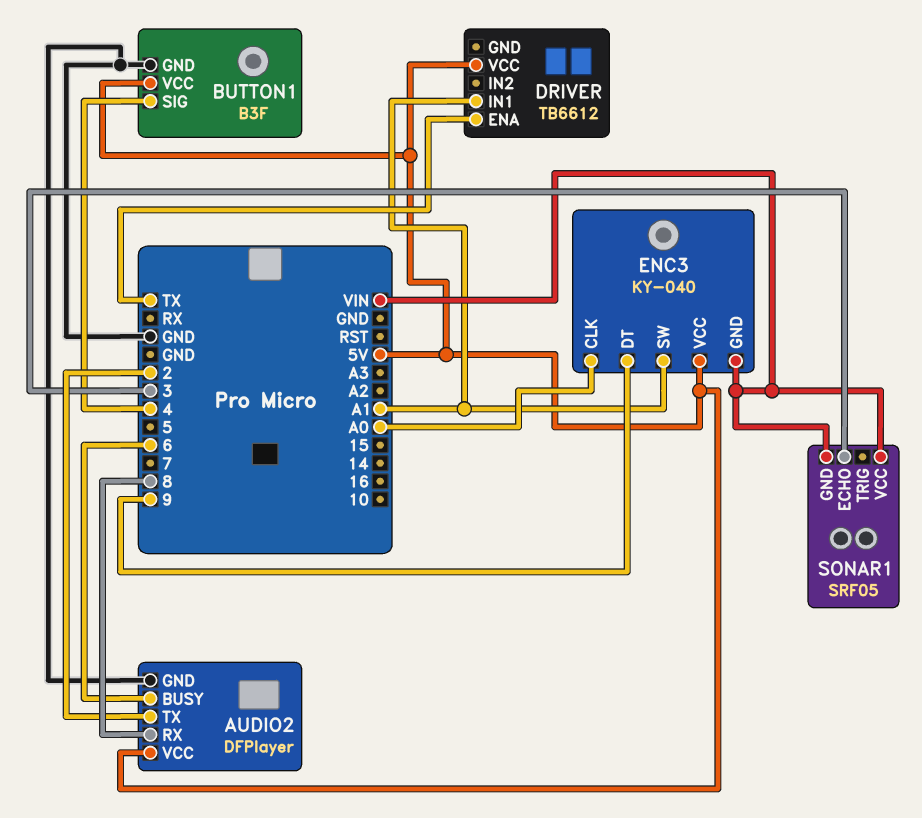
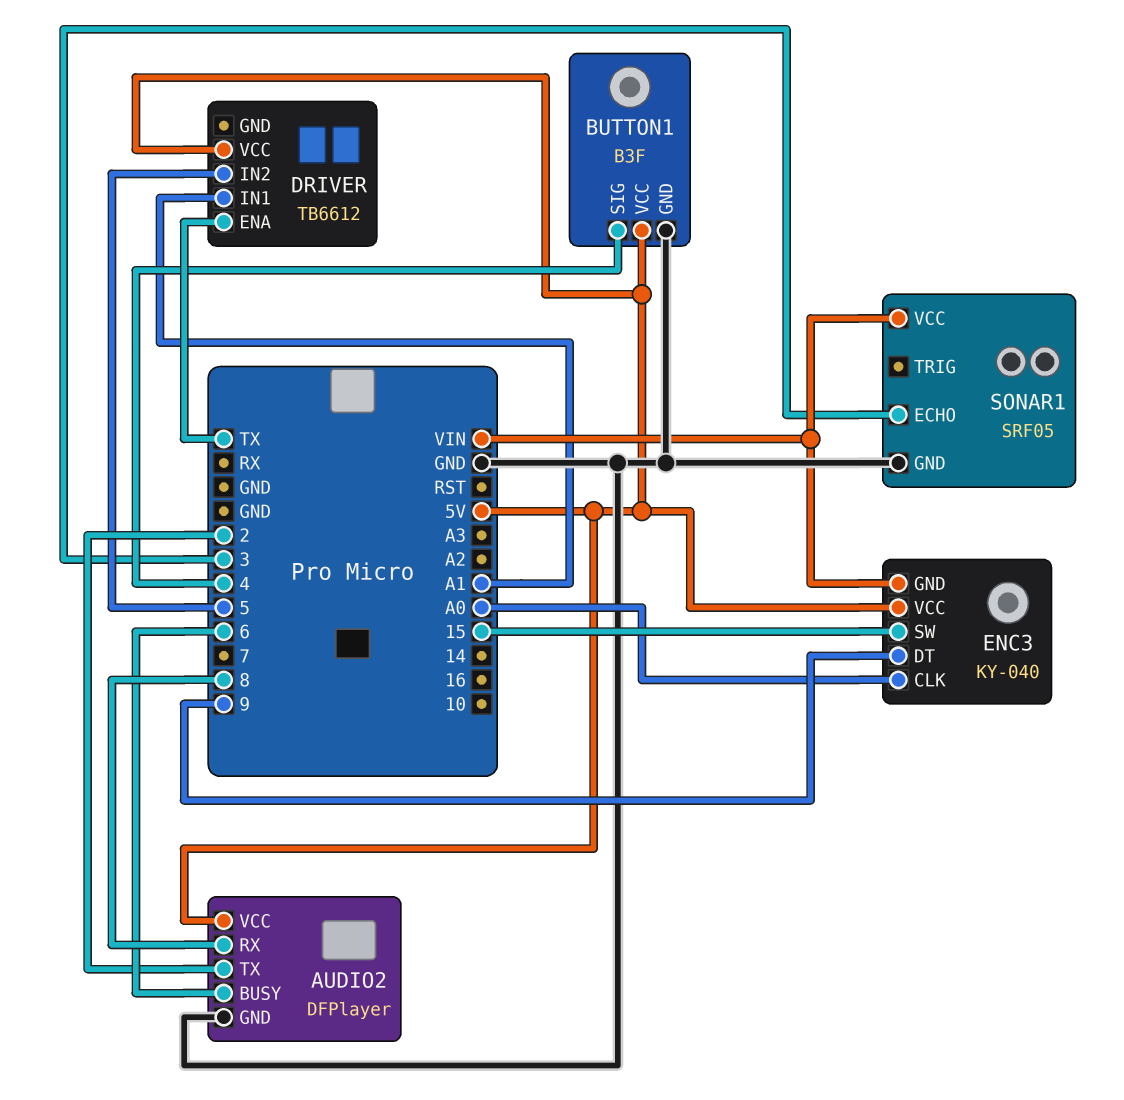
DRIVER pin IN2: none -> 5
ENC3 pin SW: A1 -> 15
SONAR1 pin GND: VIN -> GND

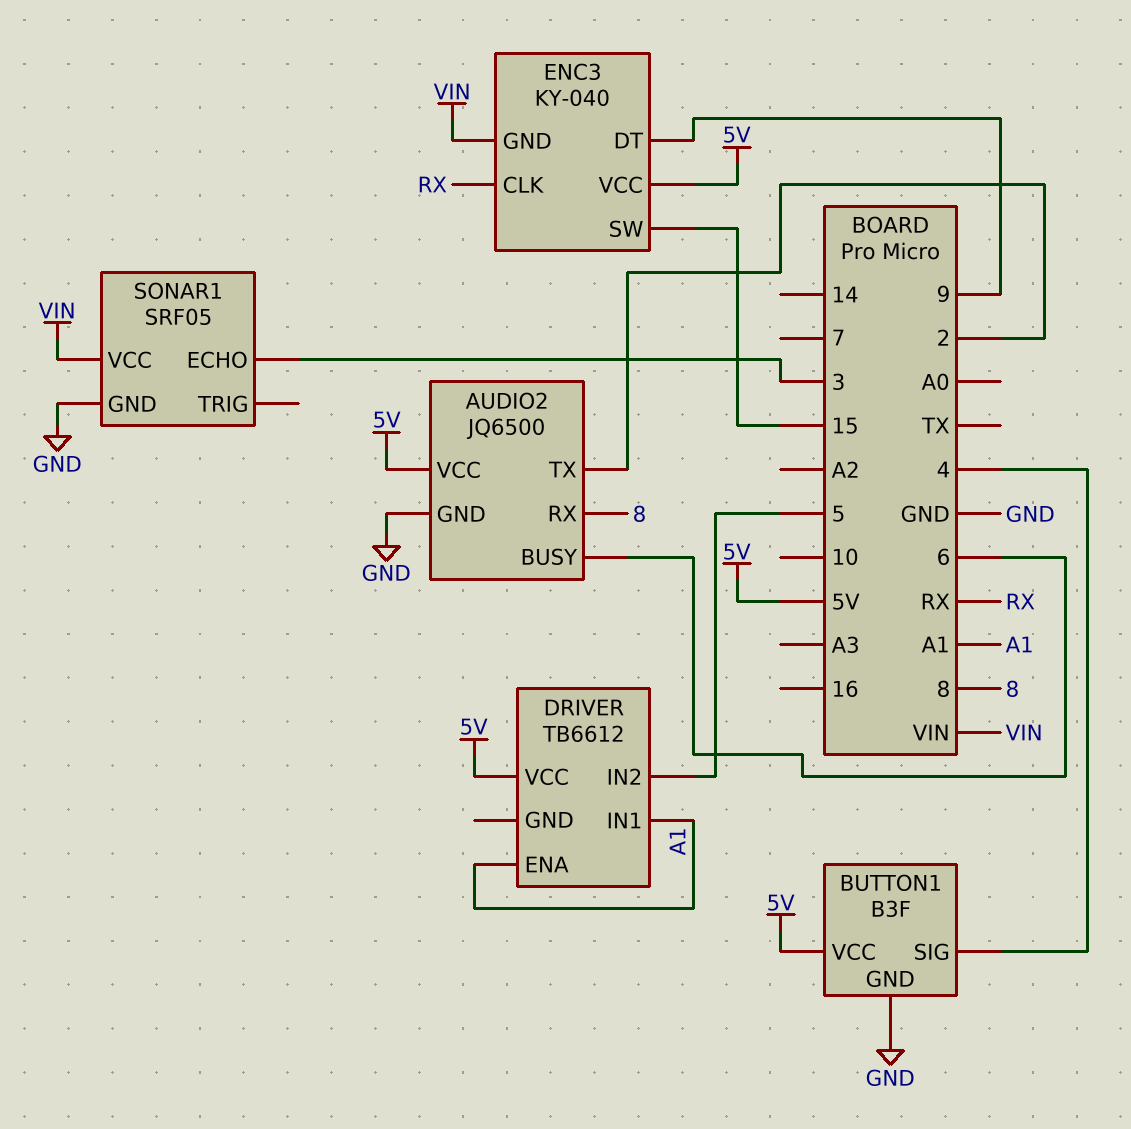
AUDIO2: DFPlayer -> JQ6500
DRIVER pin ENA: TX -> A1
ENC3 pin CLK: A0 -> RX

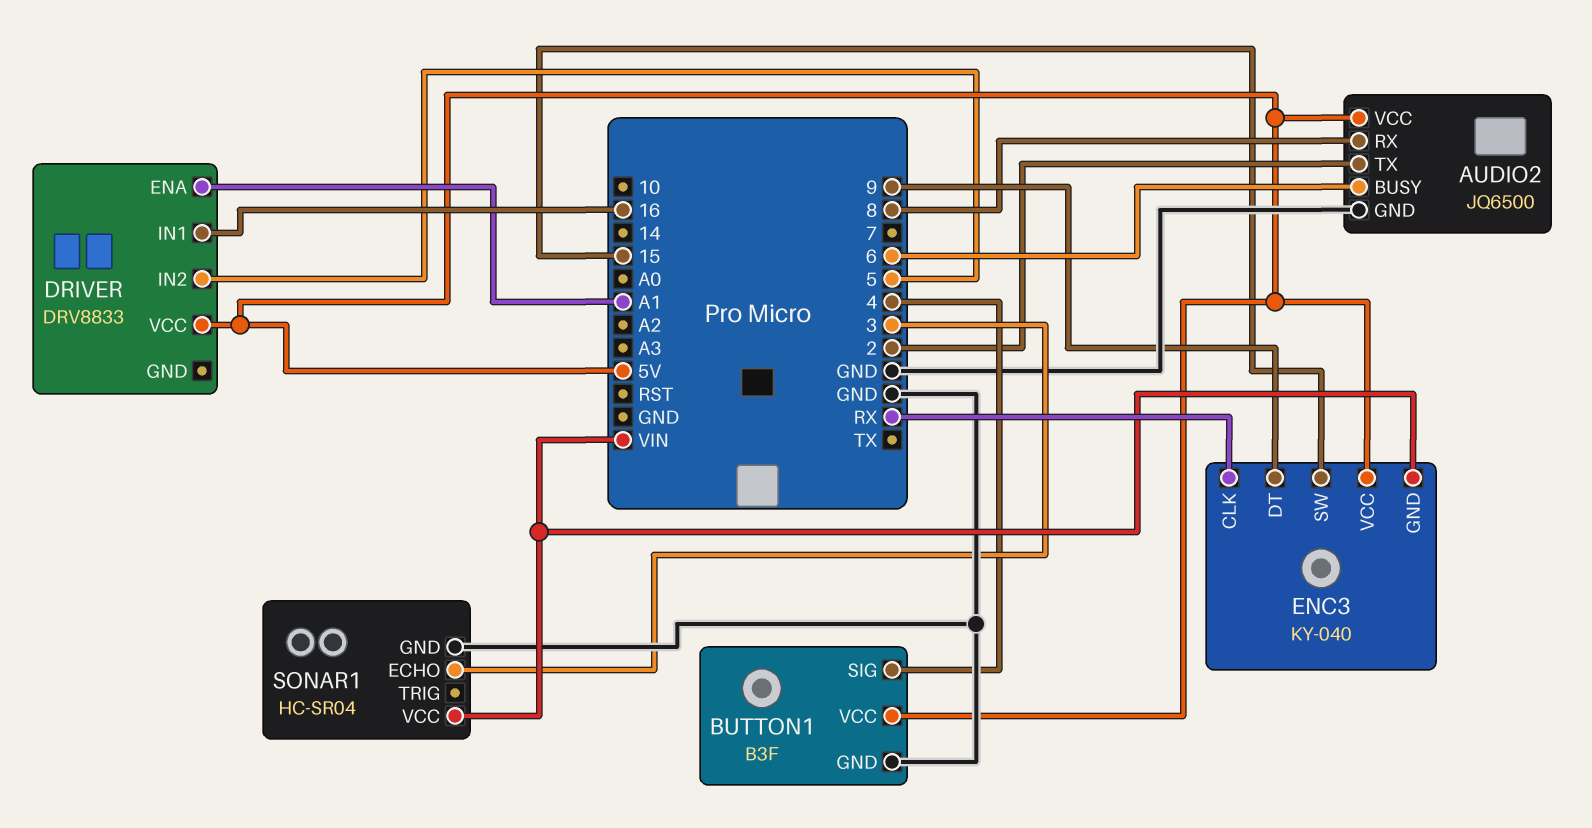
DRIVER: TB6612 -> DRV8833
DRIVER pin IN1: A1 -> 16
SONAR1: SRF05 -> HC-SR04

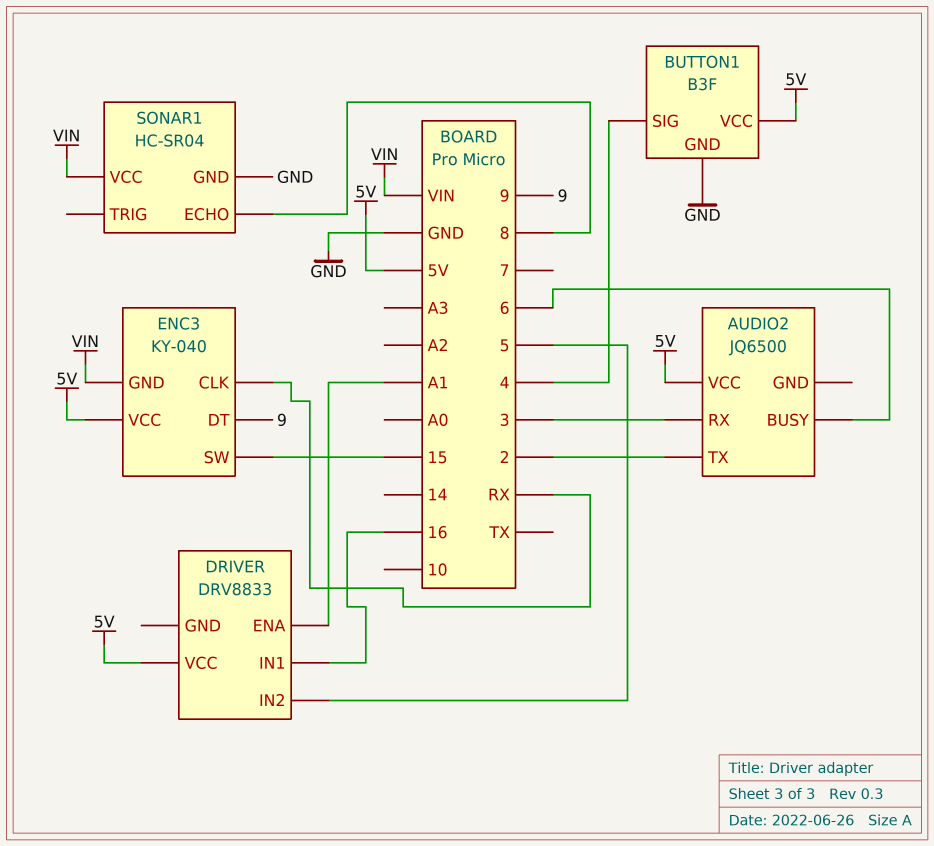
AUDIO2 pin GND: GND -> none
AUDIO2 pin RX: 8 -> 3
SONAR1 pin ECHO: 3 -> 8

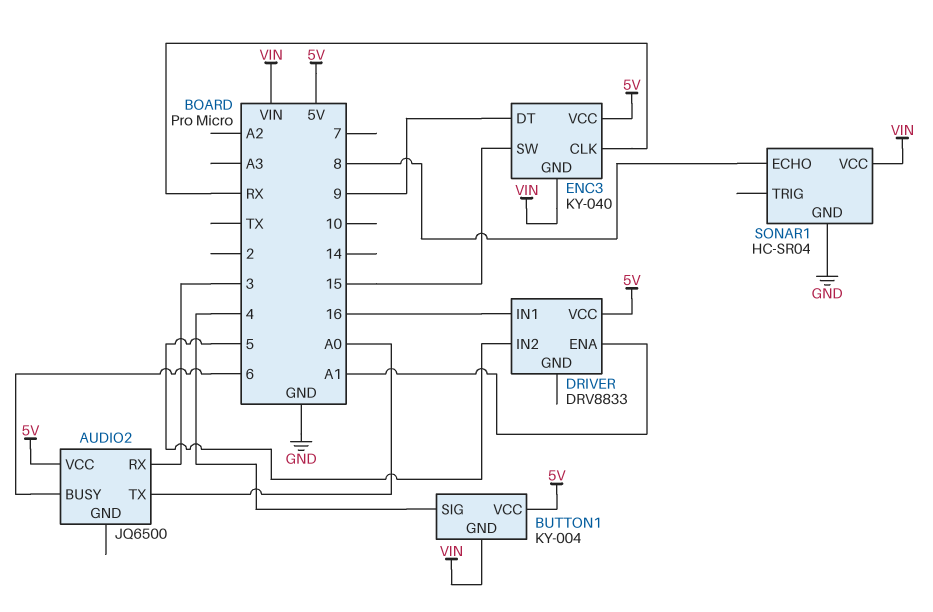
AUDIO2 pin TX: 2 -> A0
BUTTON1: B3F -> KY-004
BUTTON1 pin GND: GND -> VIN

